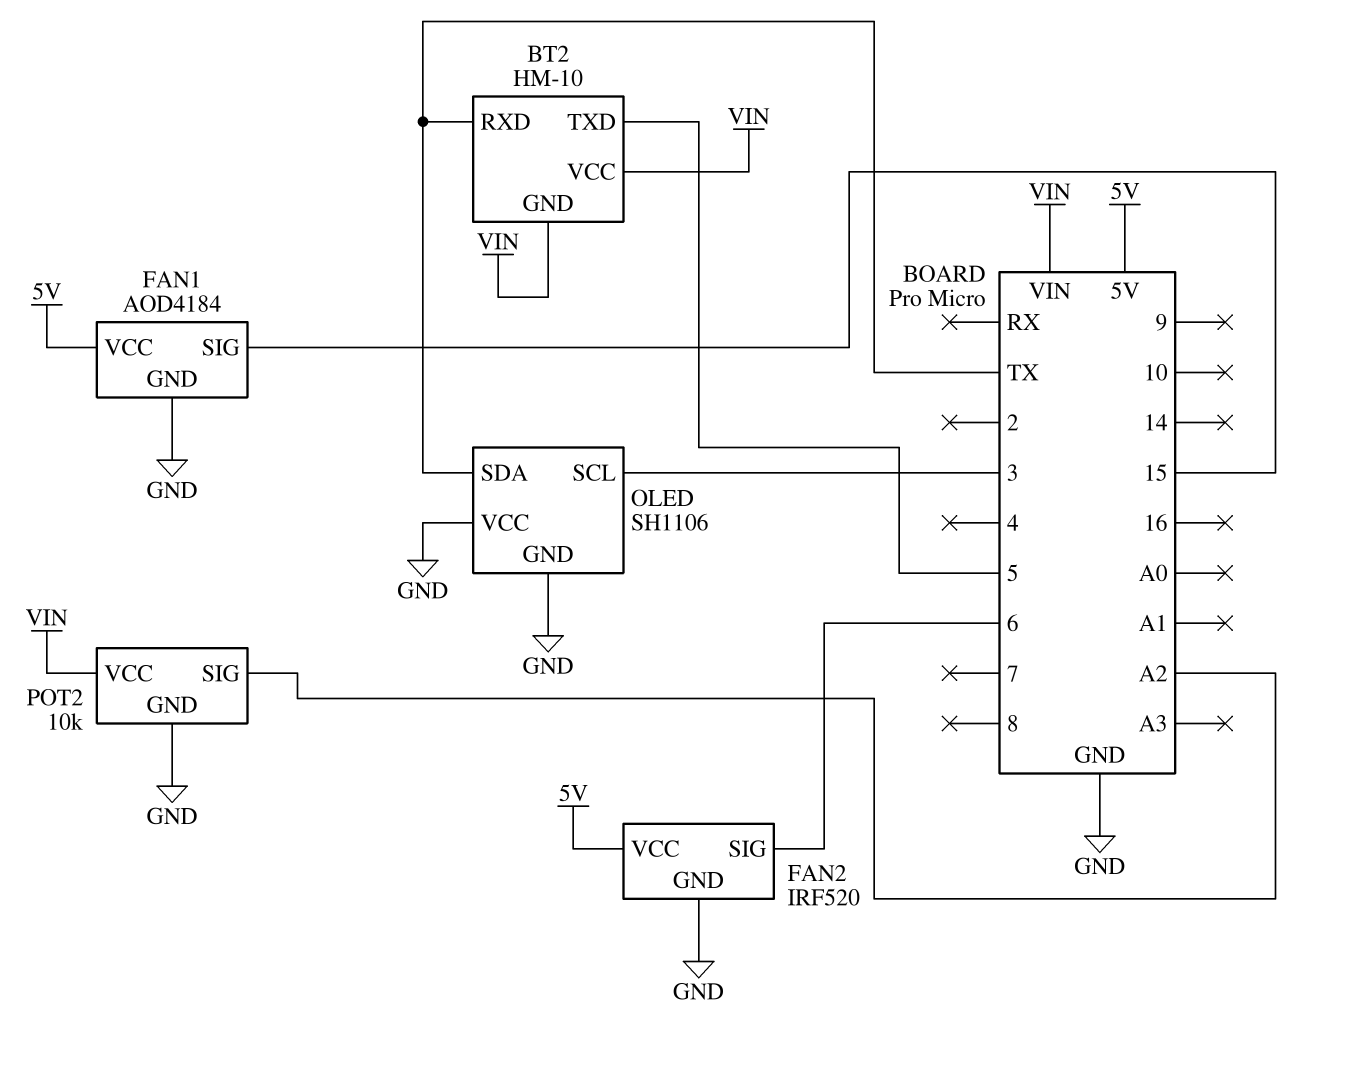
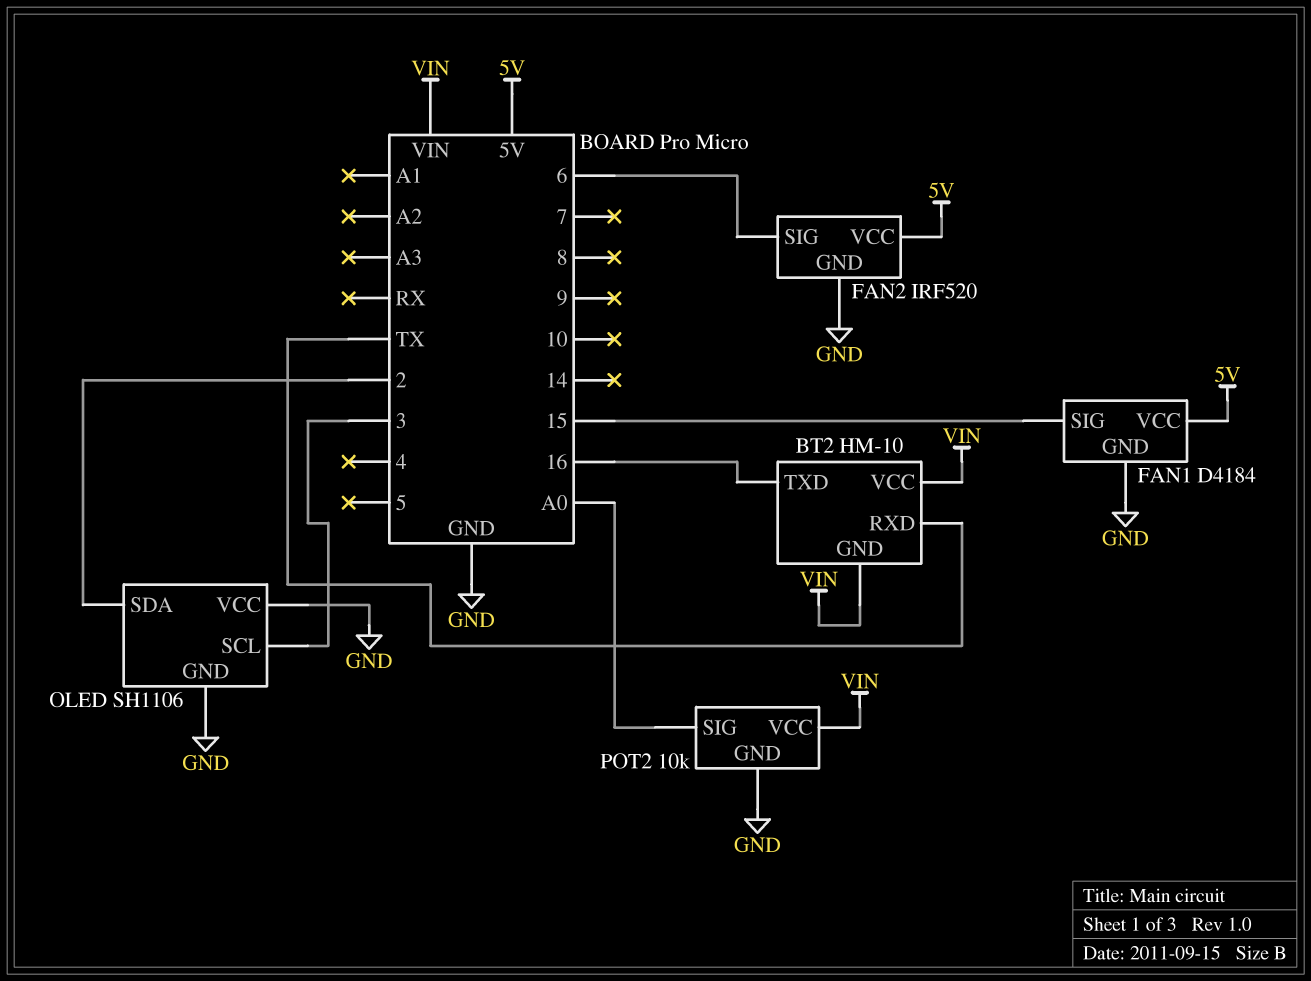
BT2 pin TXD: 5 -> 16
FAN1: AOD4184 -> D4184
OLED pin SDA: TX -> 2
POT2 pin SIG: A2 -> A0

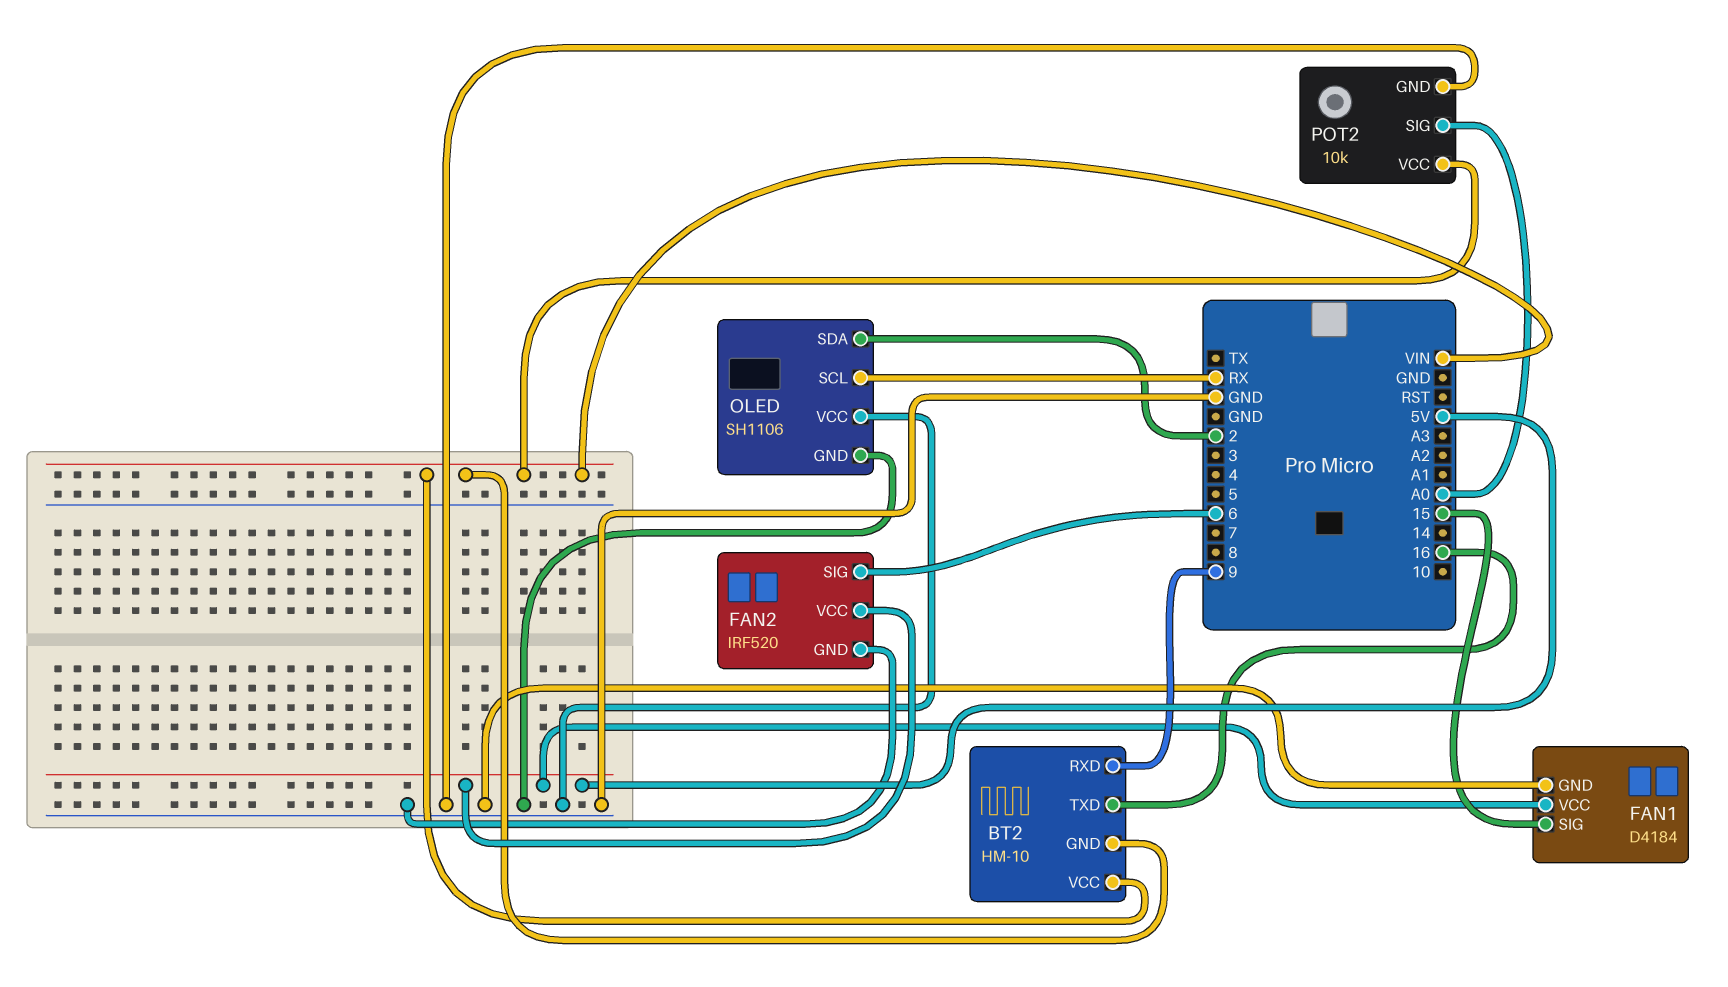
BT2 pin RXD: TX -> 9
OLED pin SCL: 3 -> RX

